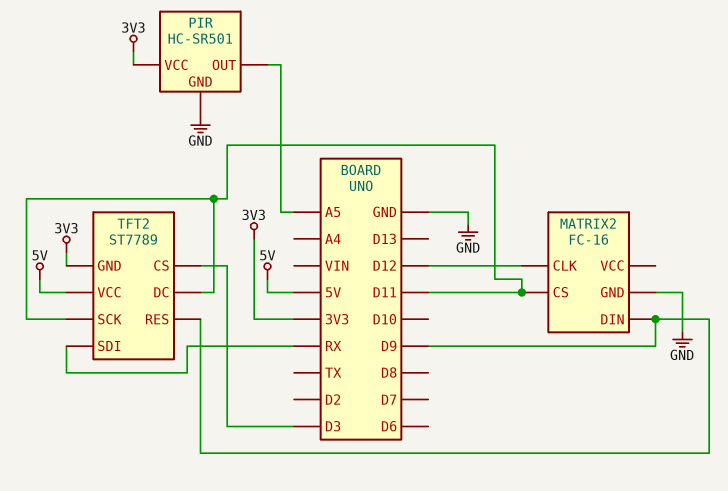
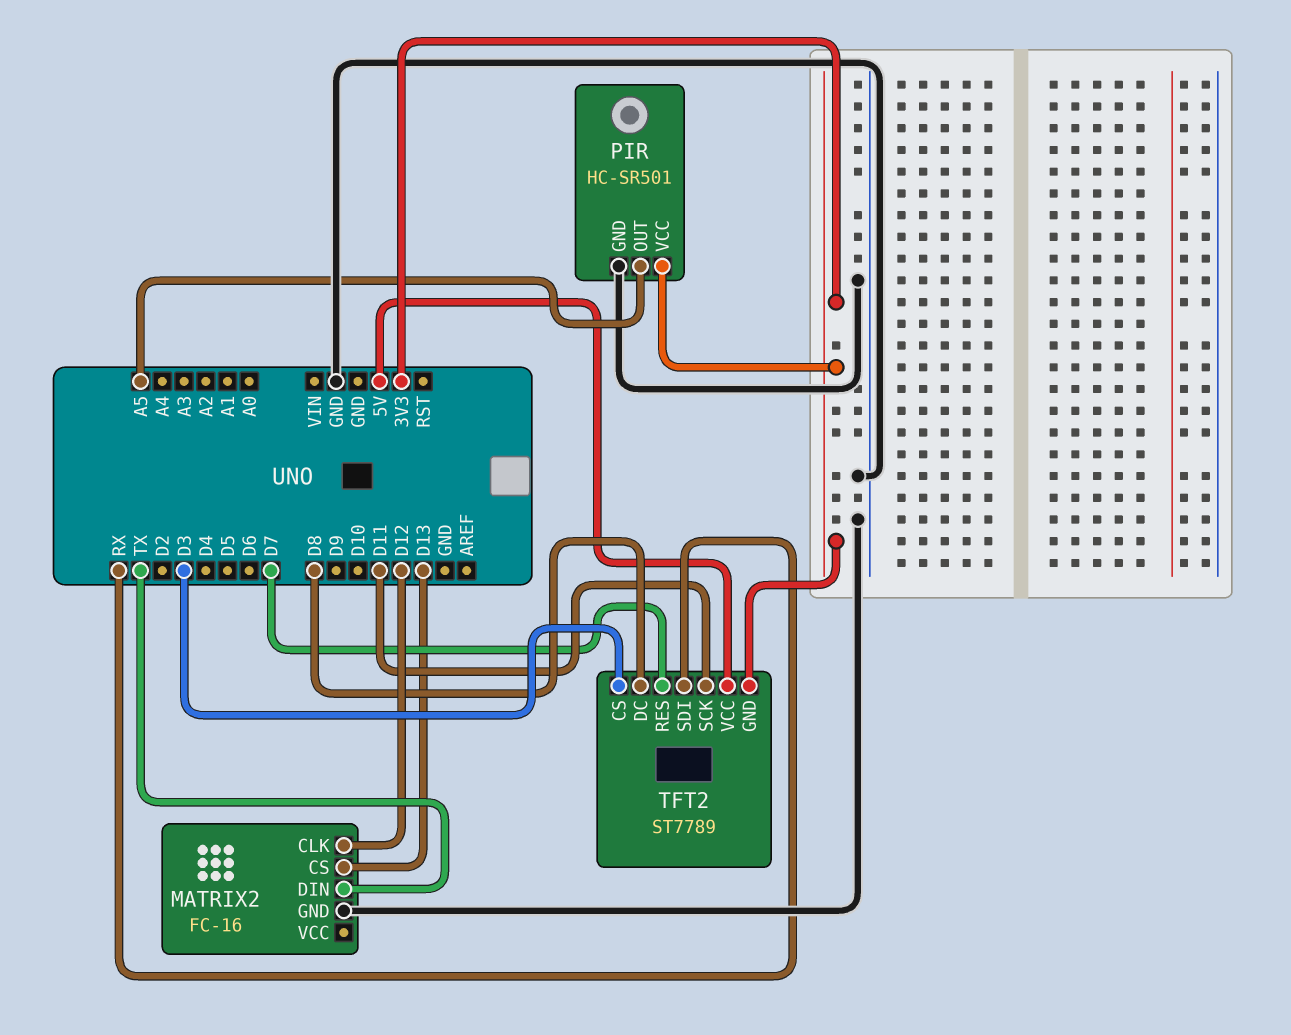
MATRIX2 pin CS: D11 -> D13
MATRIX2 pin DIN: D9 -> TX
TFT2 pin DC: D11 -> D8
TFT2 pin RES: D9 -> D7

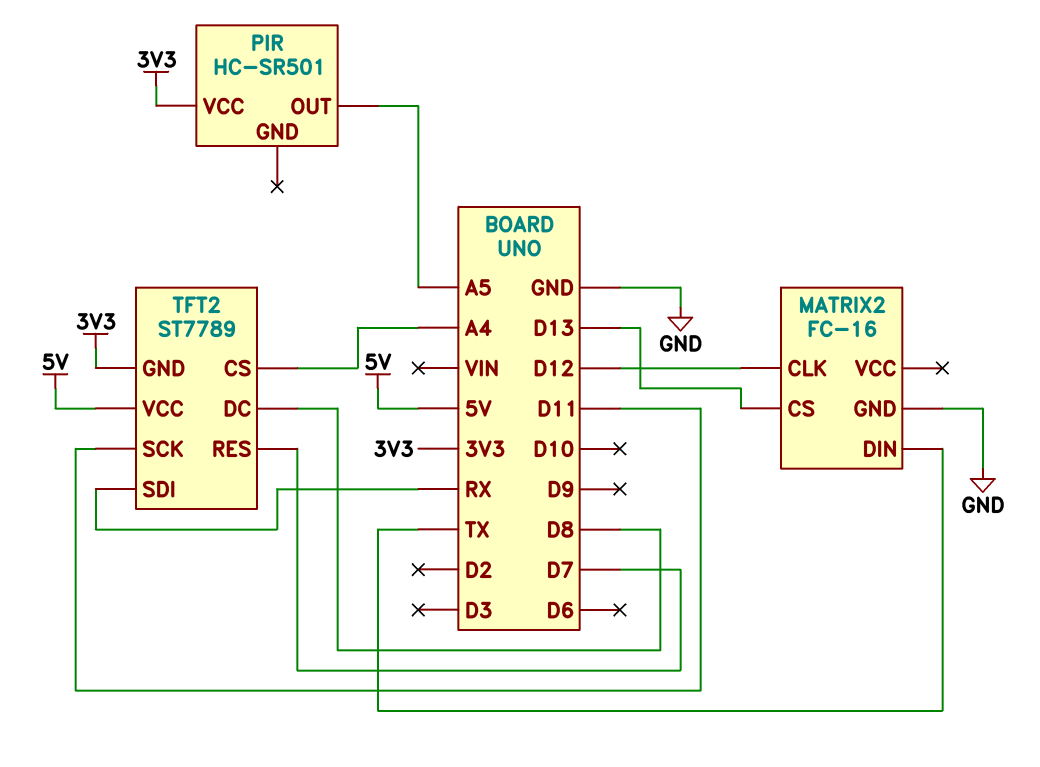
PIR pin GND: GND -> none
TFT2 pin CS: D3 -> A4

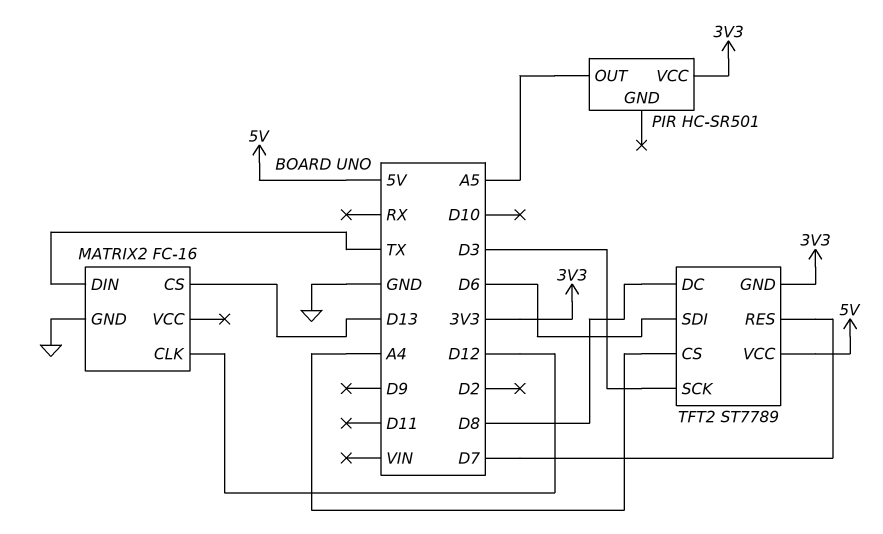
TFT2 pin SCK: D11 -> D3
TFT2 pin SDI: RX -> D6

